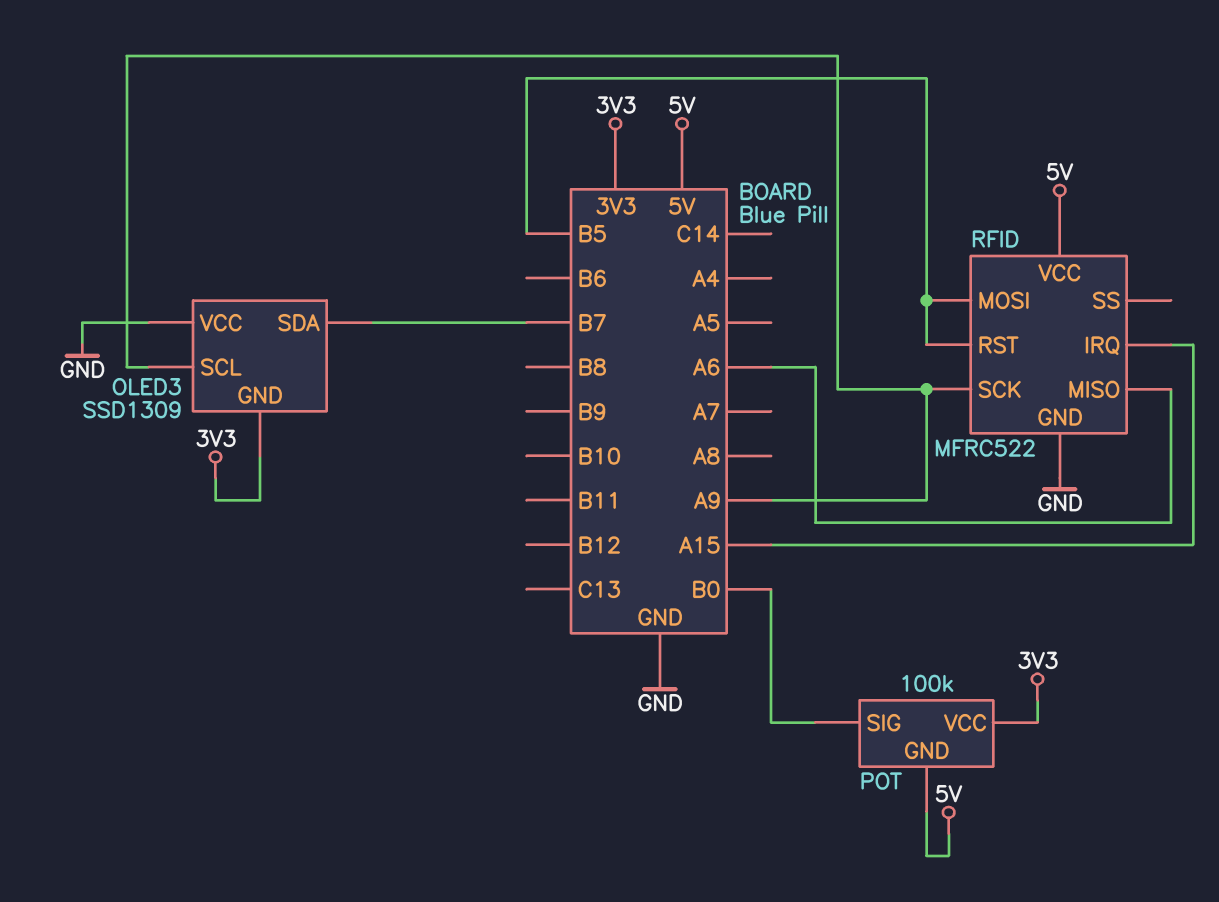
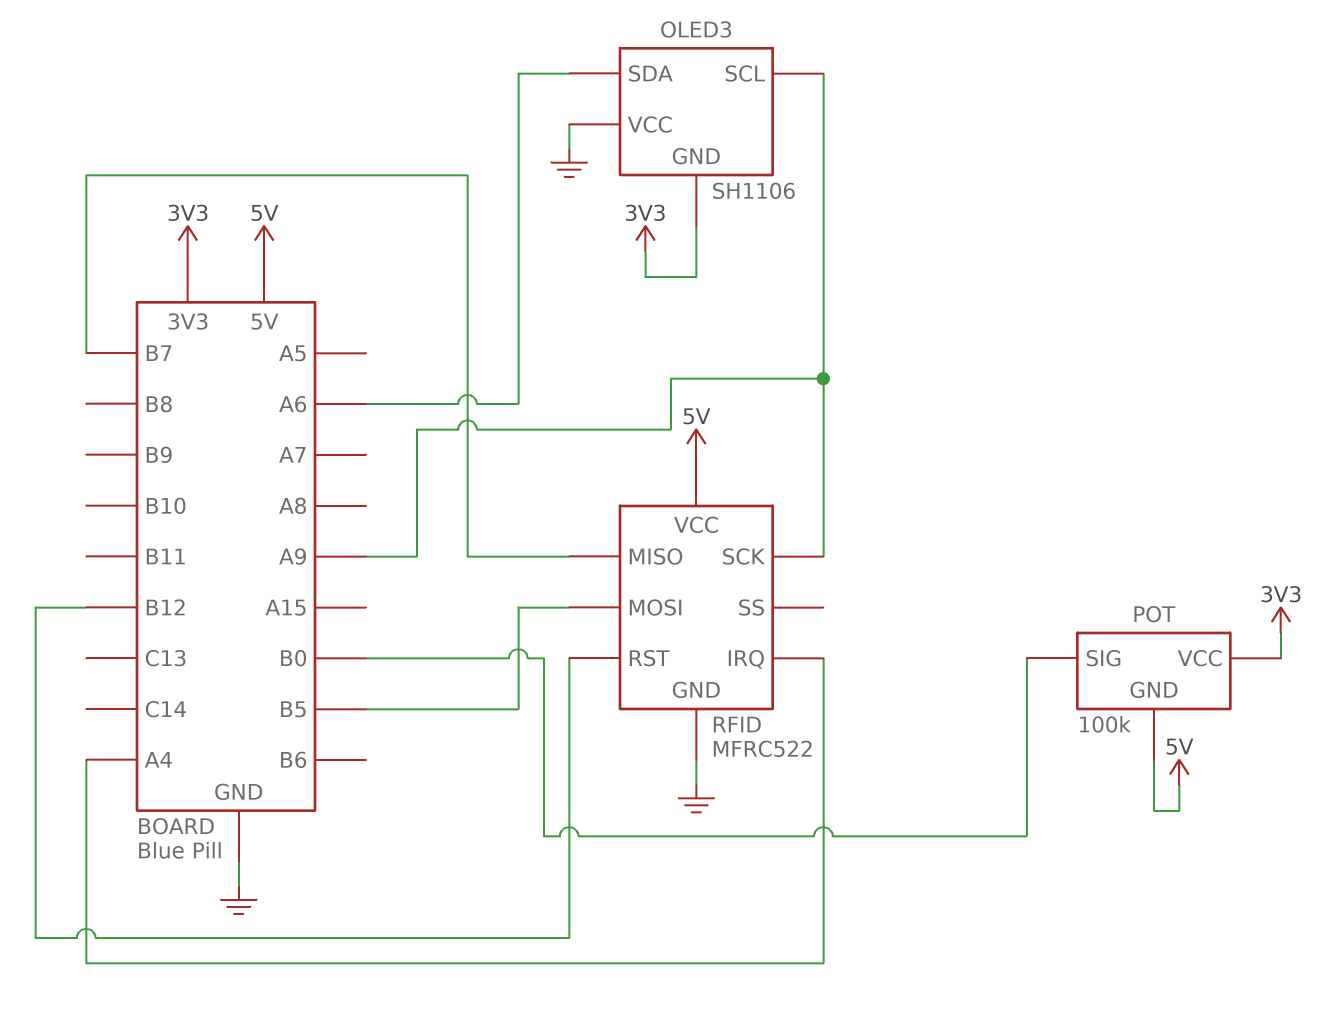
OLED3: SSD1309 -> SH1106
OLED3 pin SDA: B7 -> A6
RFID pin IRQ: A15 -> A4
RFID pin MISO: A6 -> B7
RFID pin RST: B5 -> B12

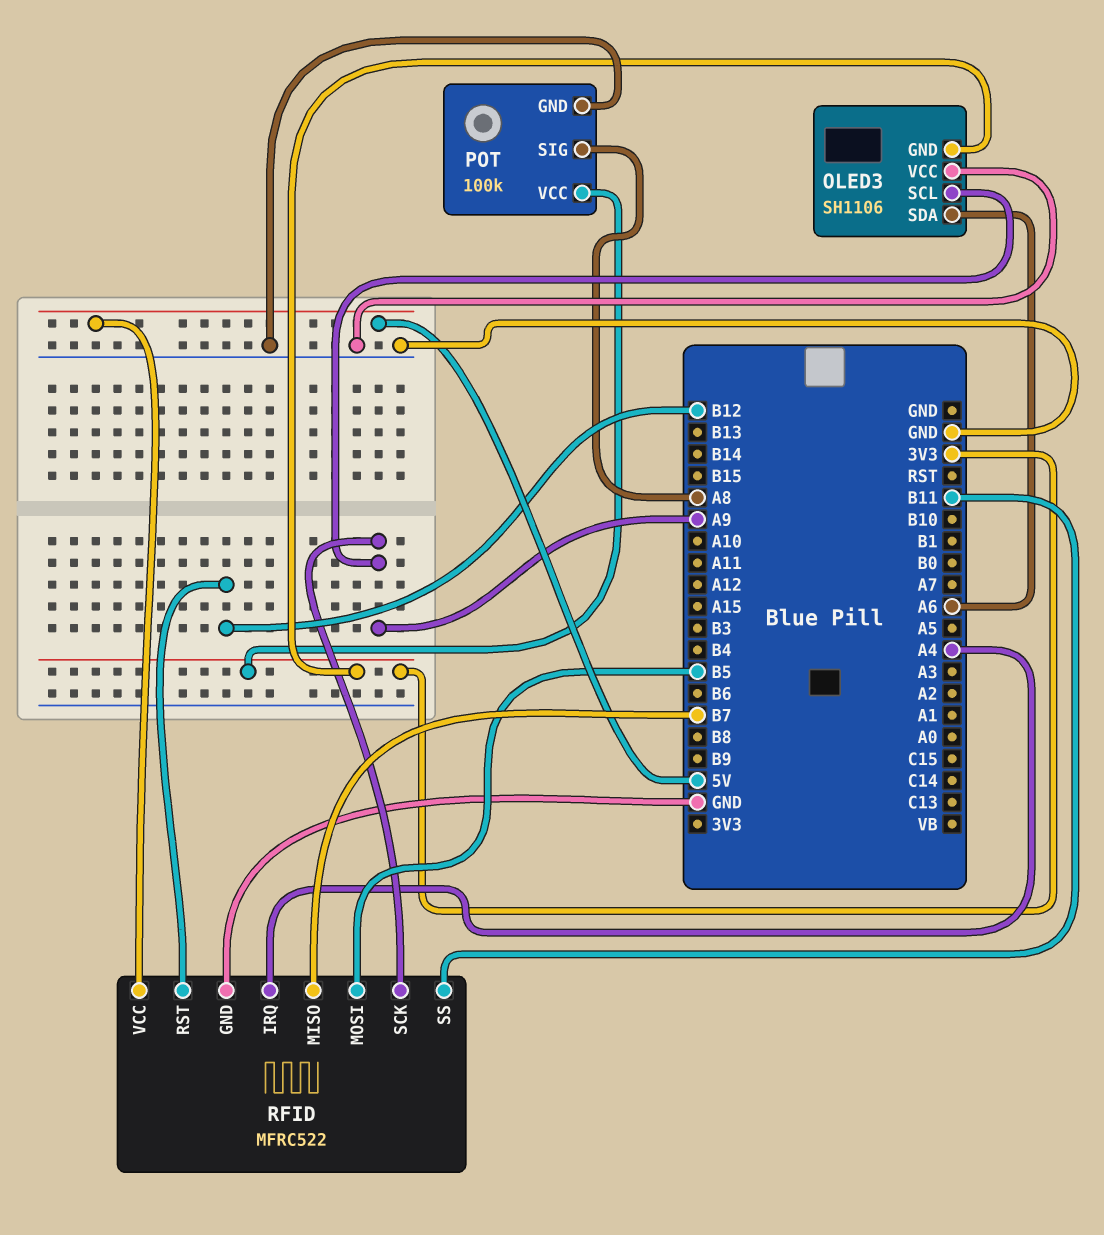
POT pin GND: 5V -> GND
POT pin SIG: B0 -> A8
RFID pin SS: none -> B11

